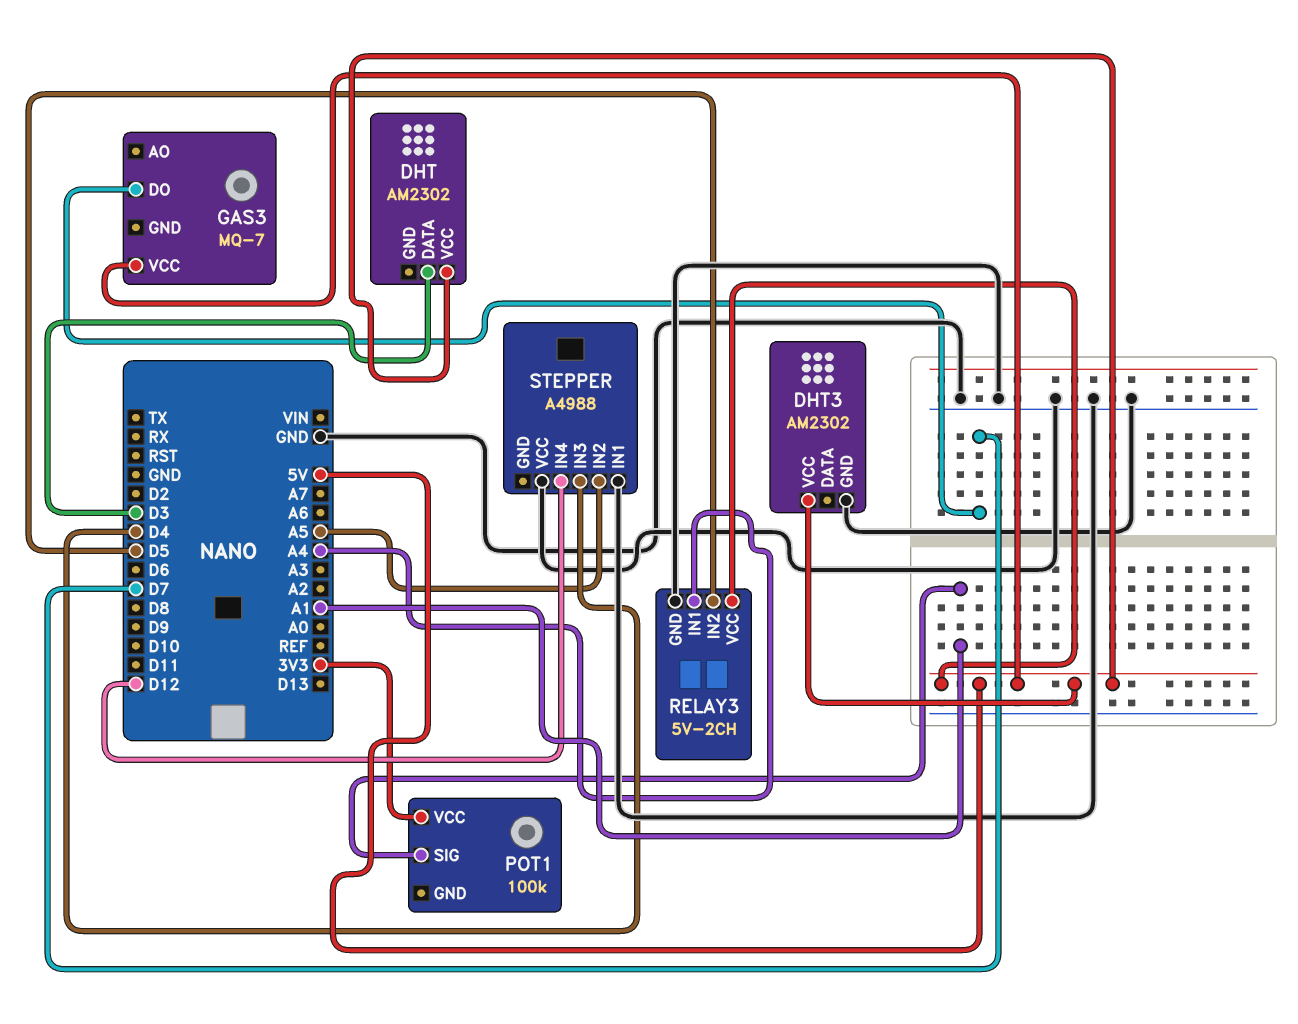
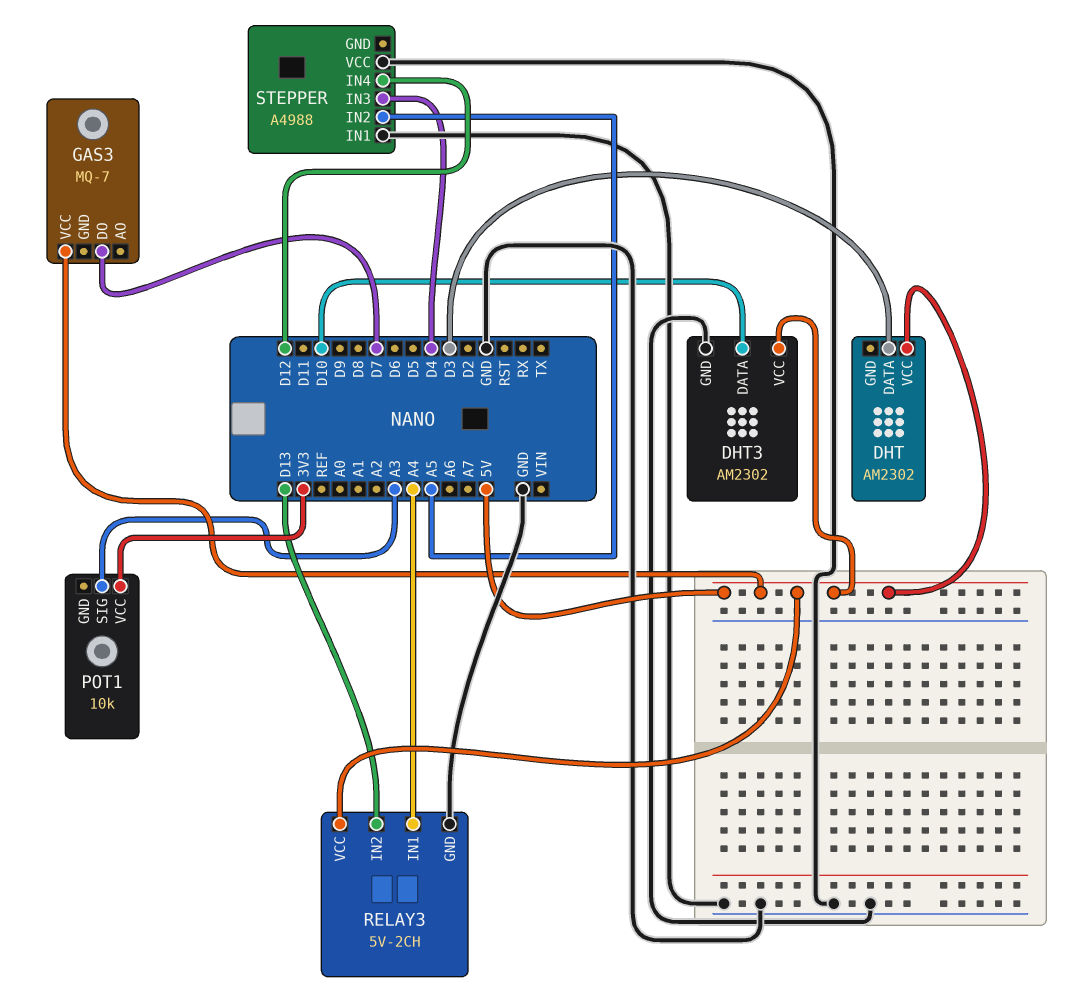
DHT3 pin DATA: none -> D10
POT1: 100k -> 10k
POT1 pin SIG: A1 -> A3
RELAY3 pin IN2: D5 -> D13

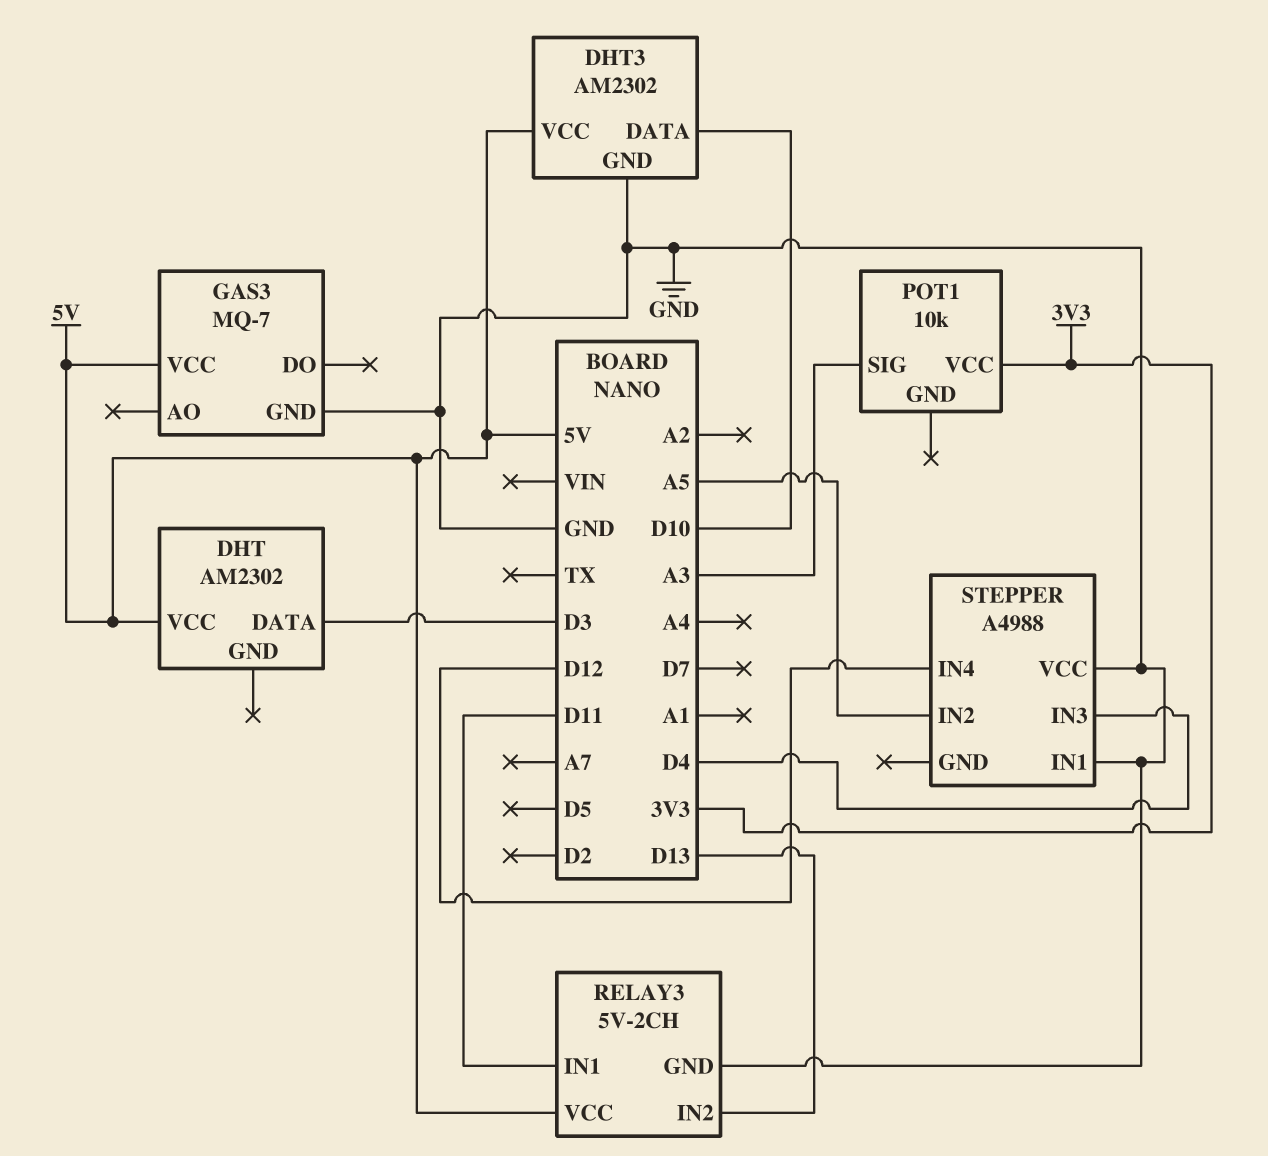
GAS3 pin DO: D7 -> none
GAS3 pin GND: none -> GND
RELAY3 pin IN1: A4 -> D11

